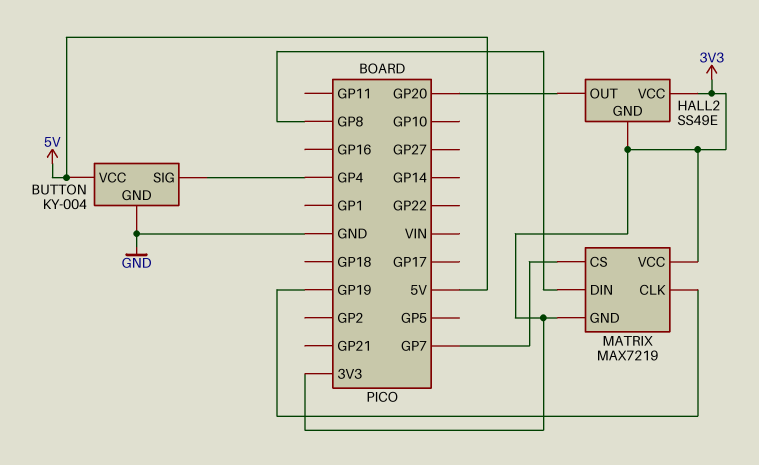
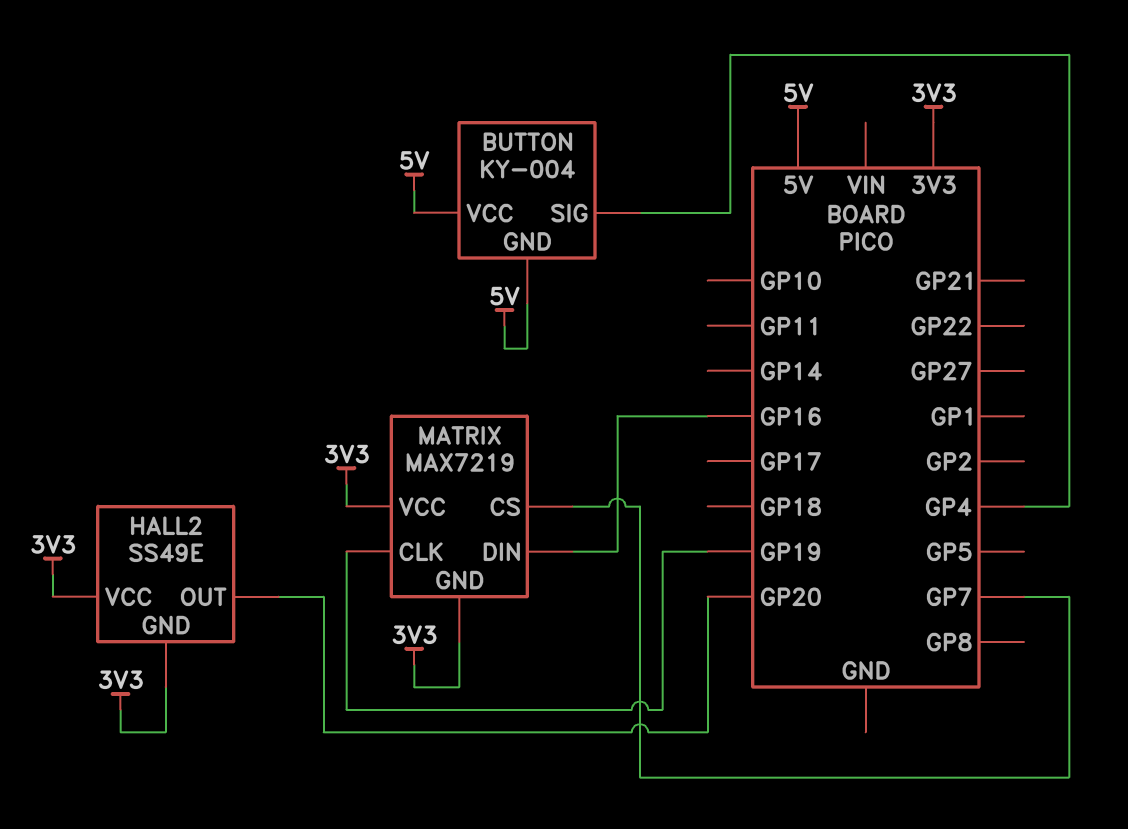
BUTTON pin GND: GND -> 5V
MATRIX pin DIN: GP8 -> GP16

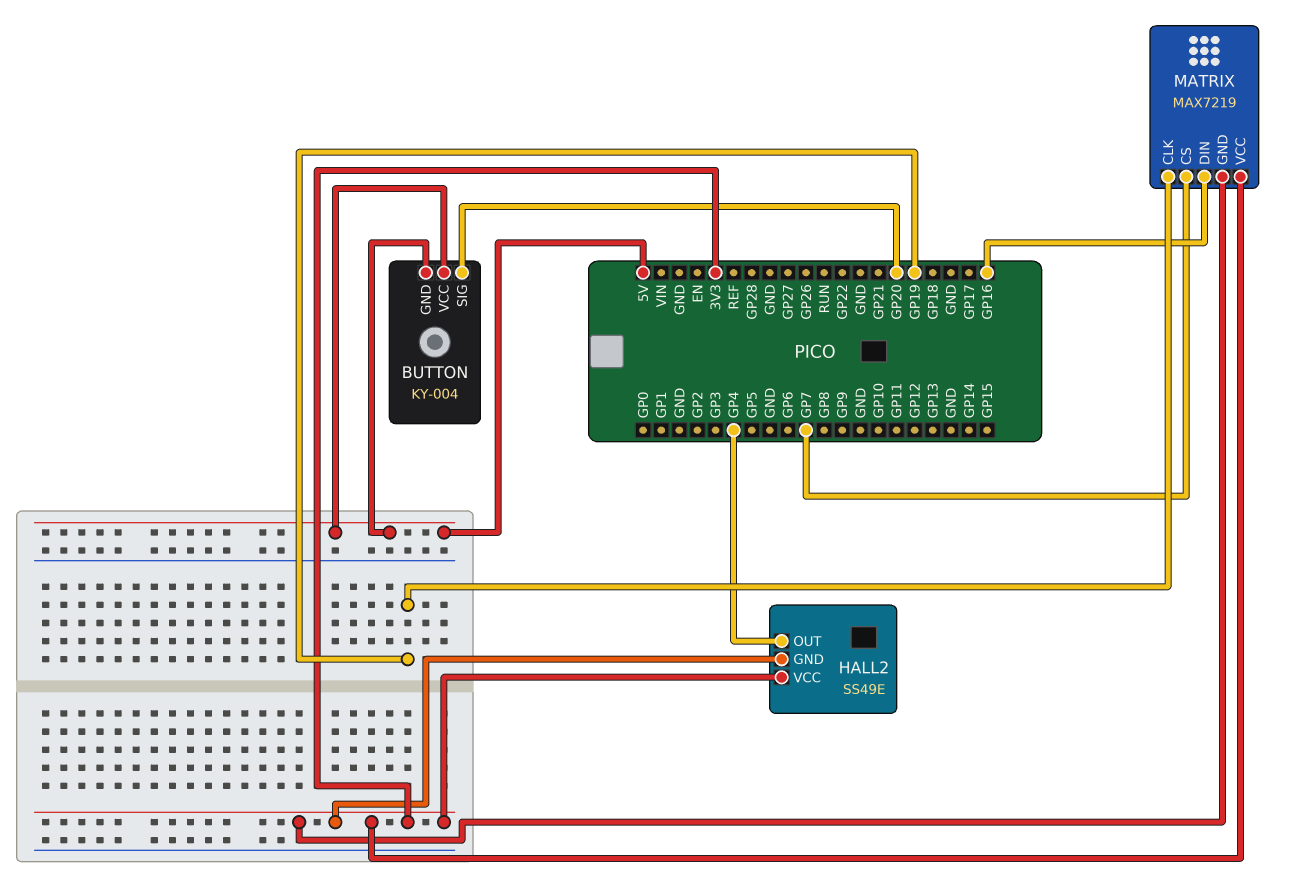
BUTTON pin SIG: GP4 -> GP20
HALL2 pin OUT: GP20 -> GP4

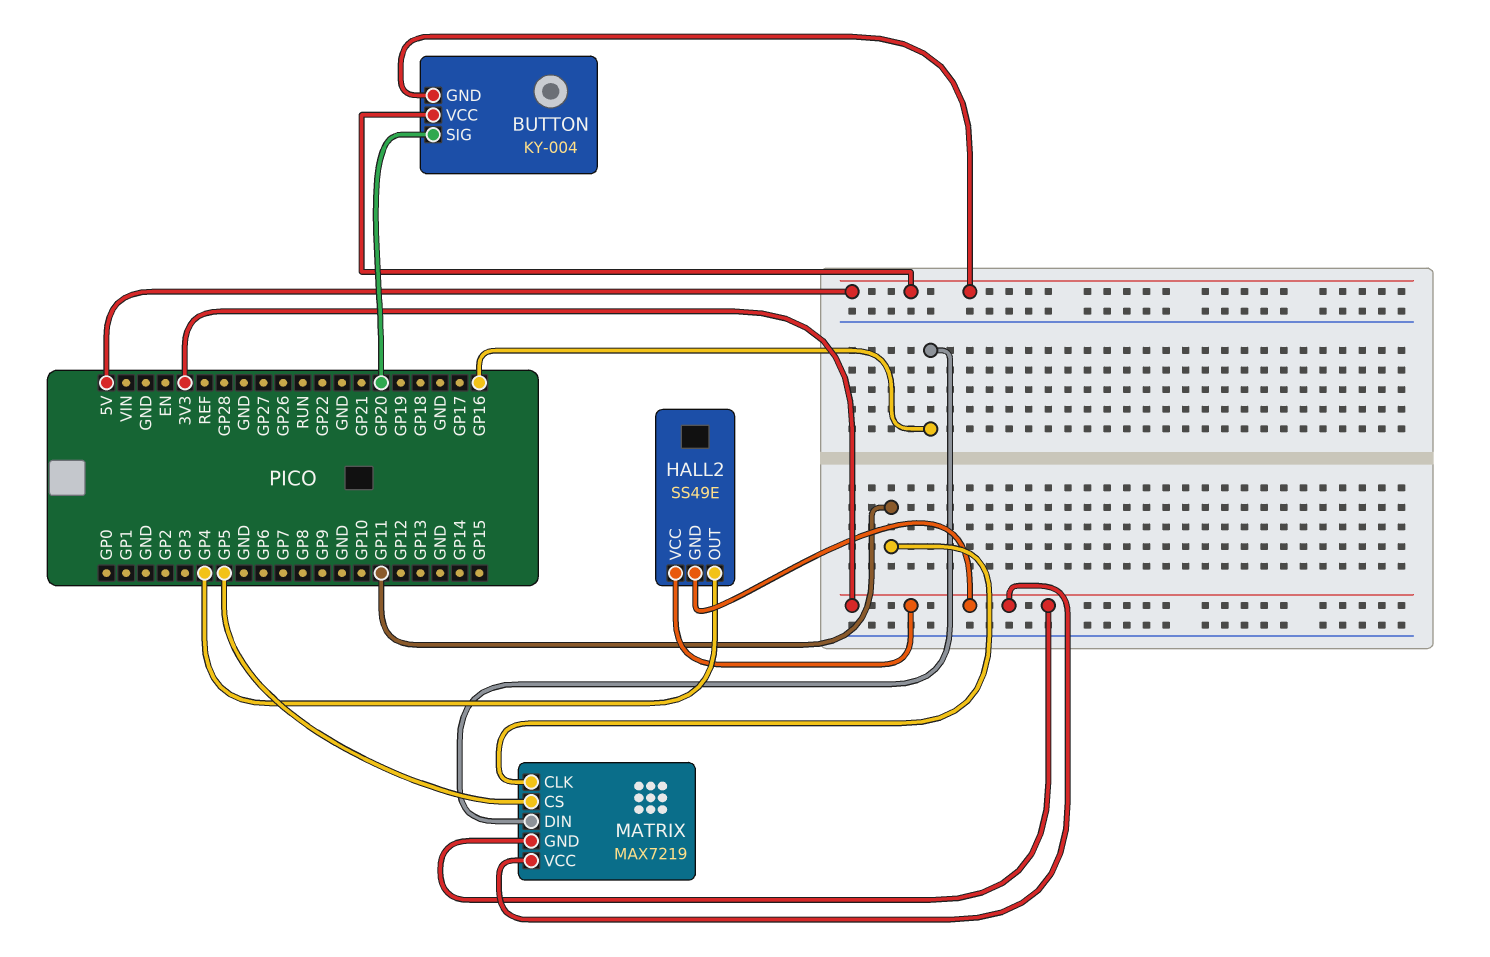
MATRIX pin CLK: GP19 -> GP11
MATRIX pin CS: GP7 -> GP5

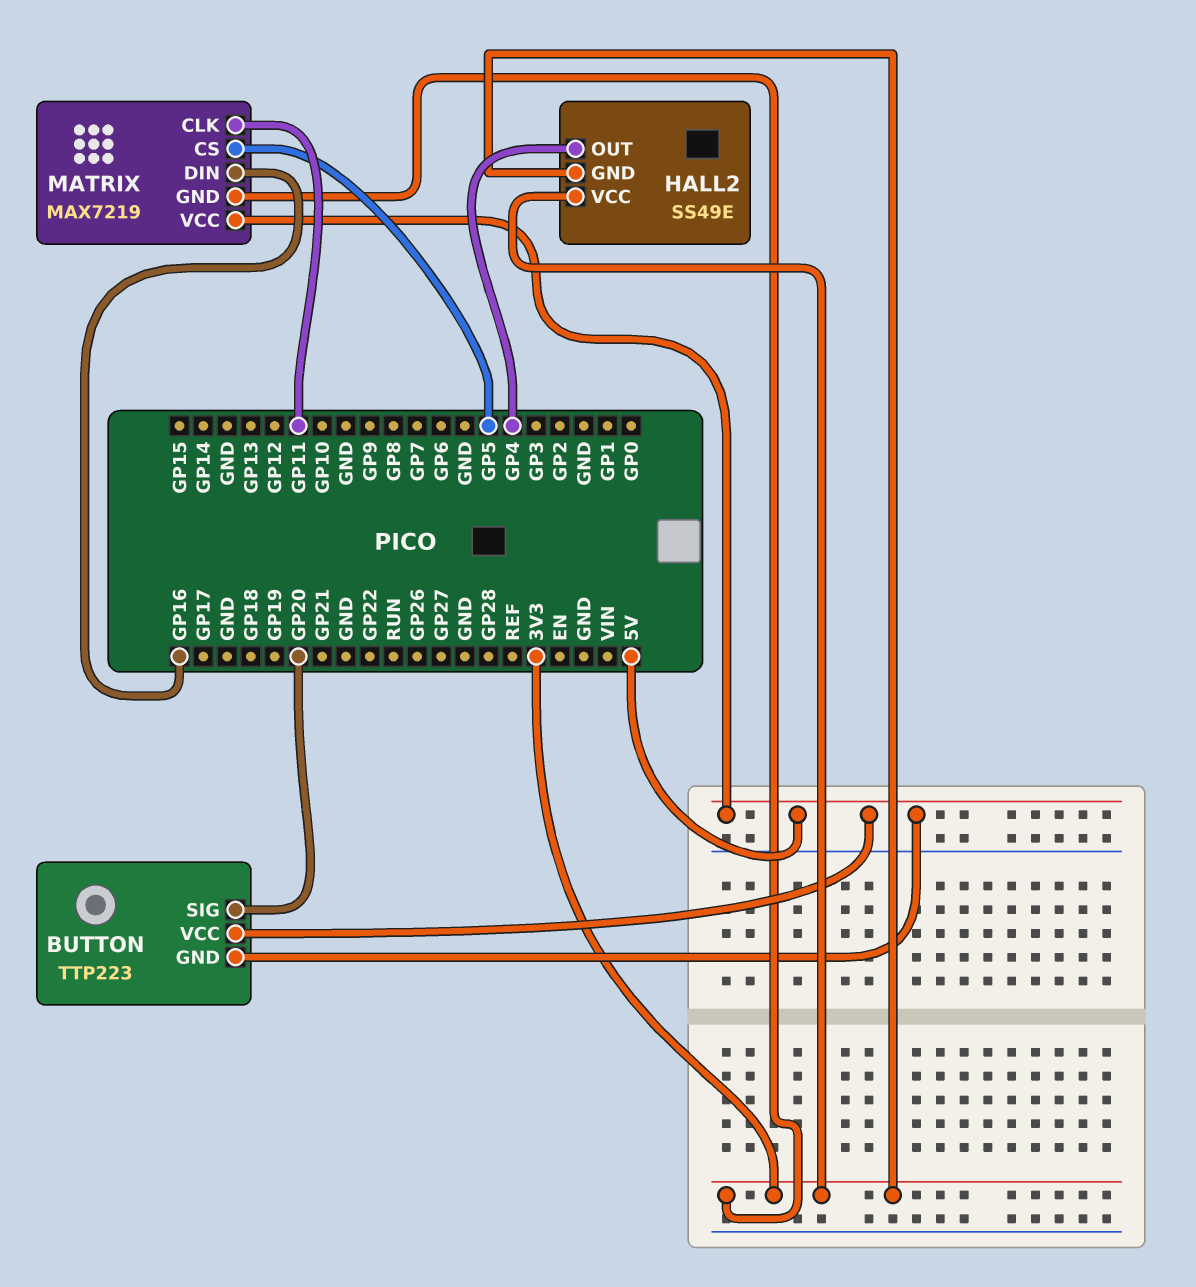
BUTTON: KY-004 -> TTP223
MATRIX pin VCC: 3V3 -> 5V

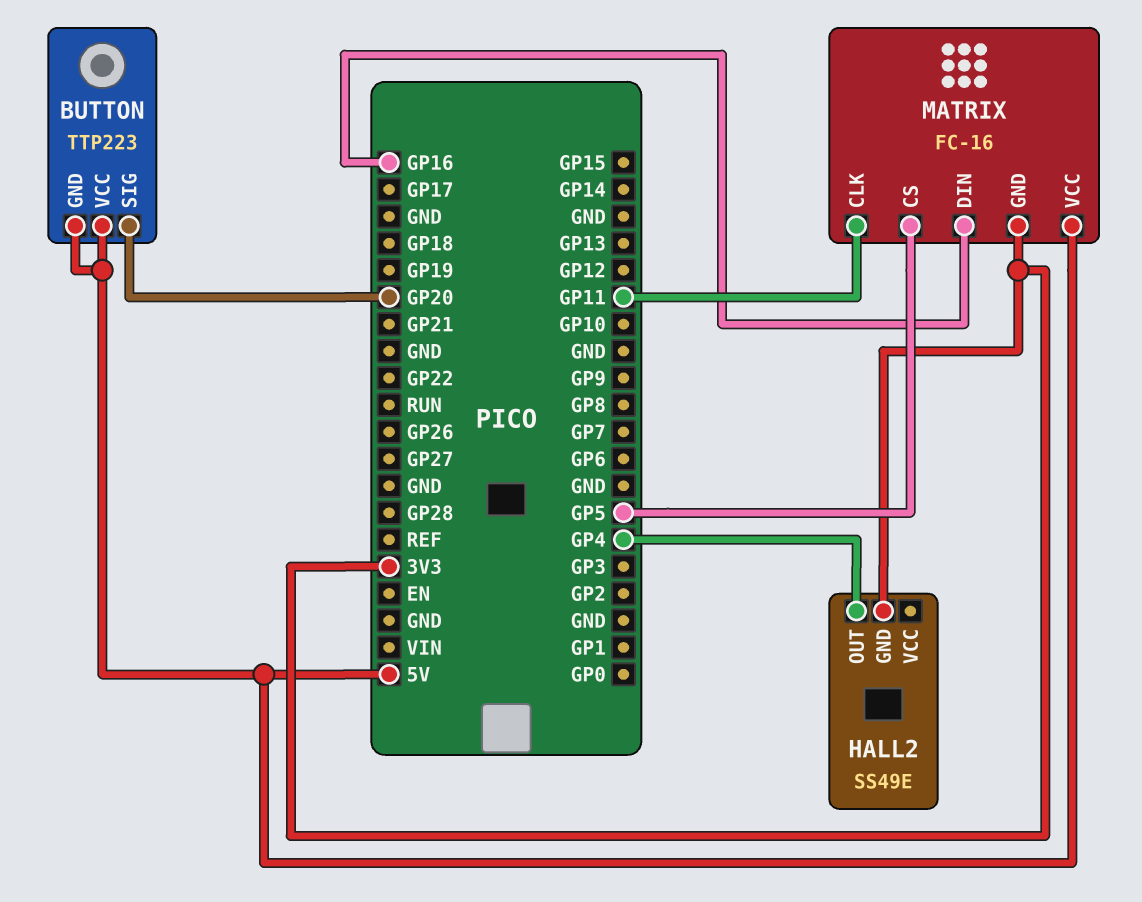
HALL2 pin VCC: 3V3 -> none
MATRIX: MAX7219 -> FC-16

